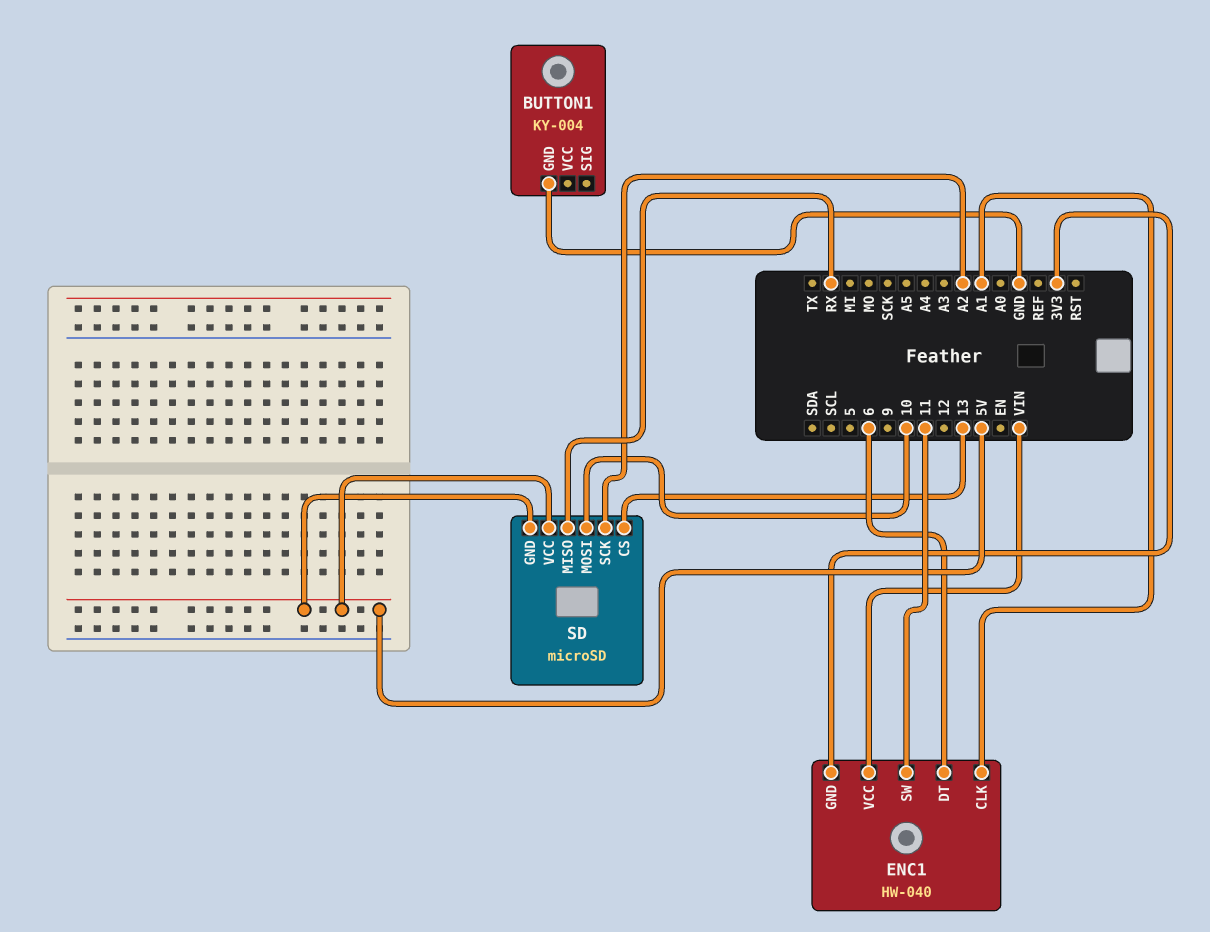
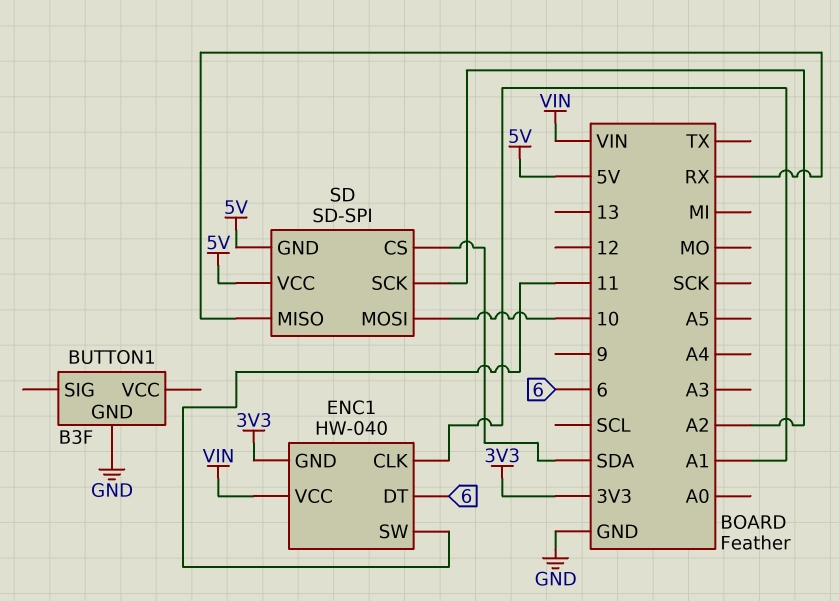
BUTTON1: KY-004 -> B3F
SD: microSD -> SD-SPI
SD pin CS: 13 -> SDA

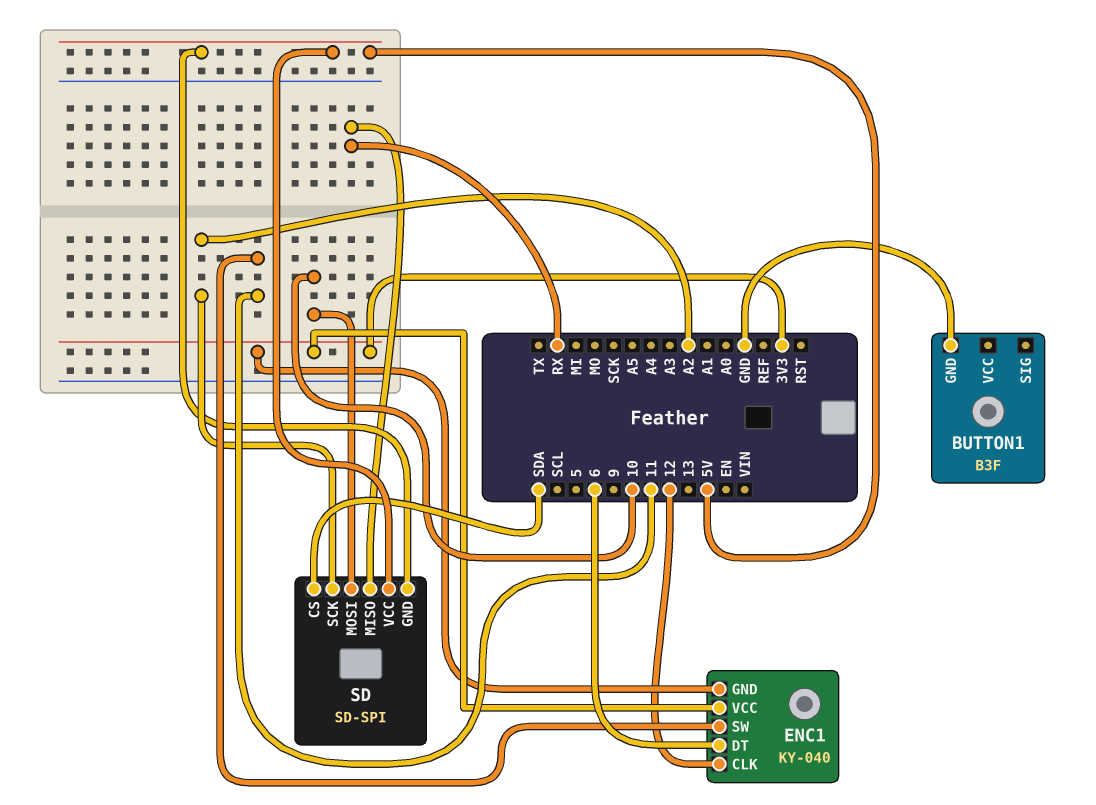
ENC1: HW-040 -> KY-040
ENC1 pin CLK: A1 -> 12
ENC1 pin VCC: VIN -> 3V3

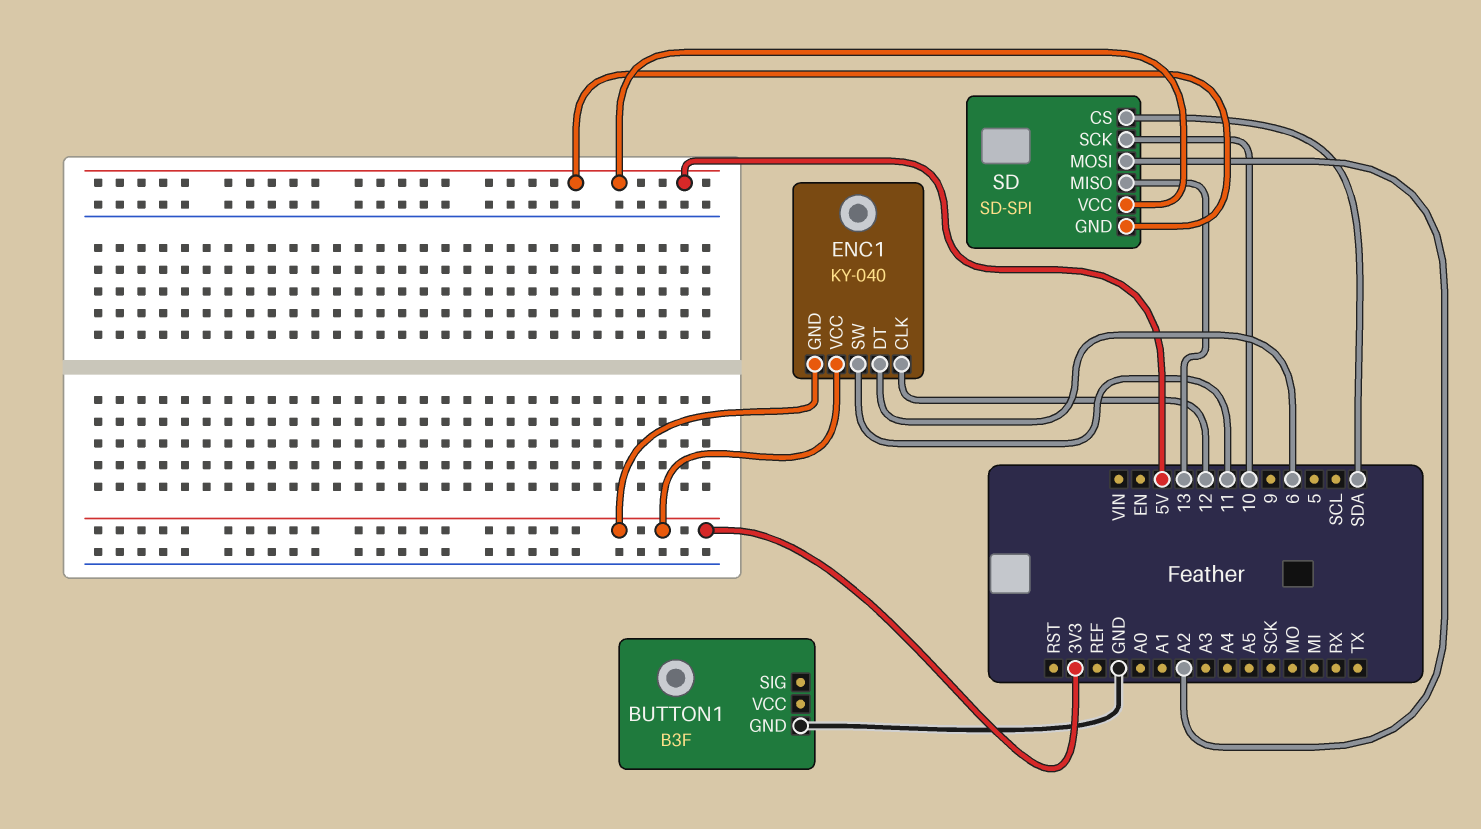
SD pin MISO: RX -> 13
SD pin MOSI: 10 -> A2
SD pin SCK: A2 -> 10

